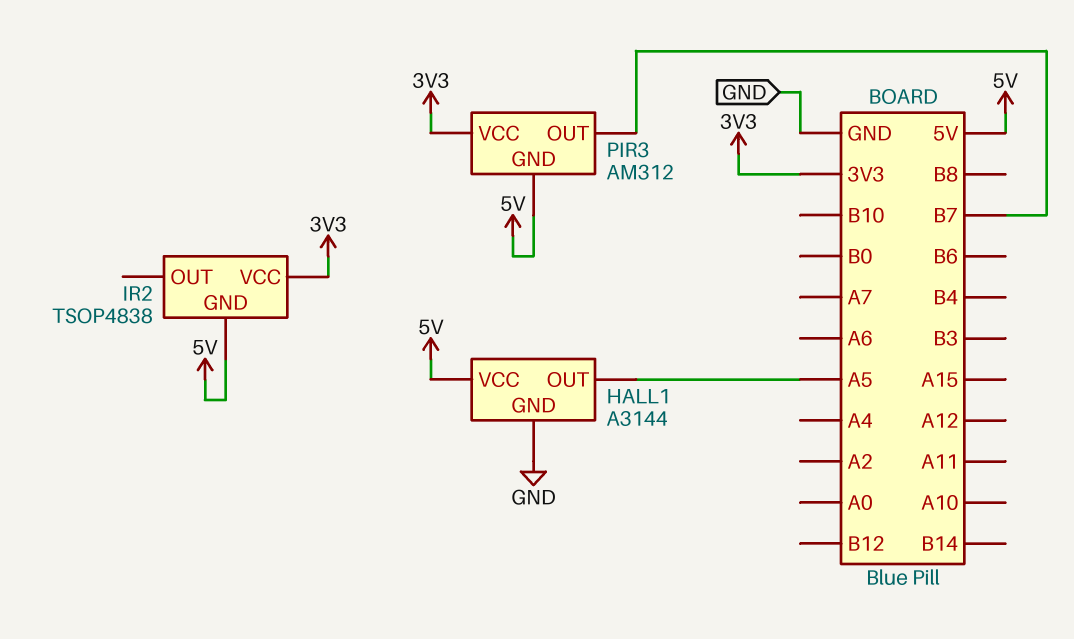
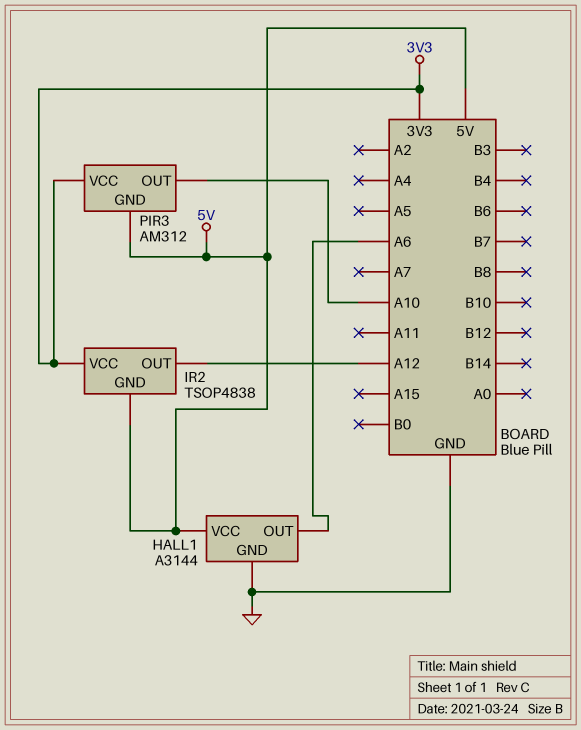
HALL1 pin OUT: A5 -> A6
IR2 pin OUT: none -> A12
PIR3 pin OUT: B7 -> A10

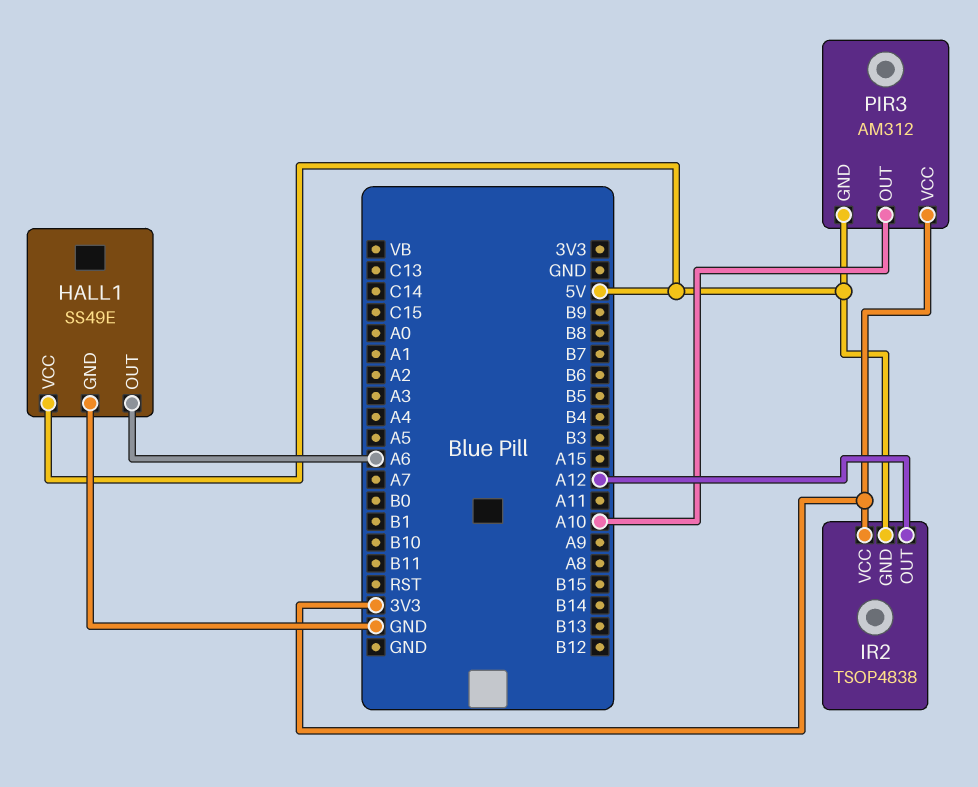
HALL1: A3144 -> SS49E

